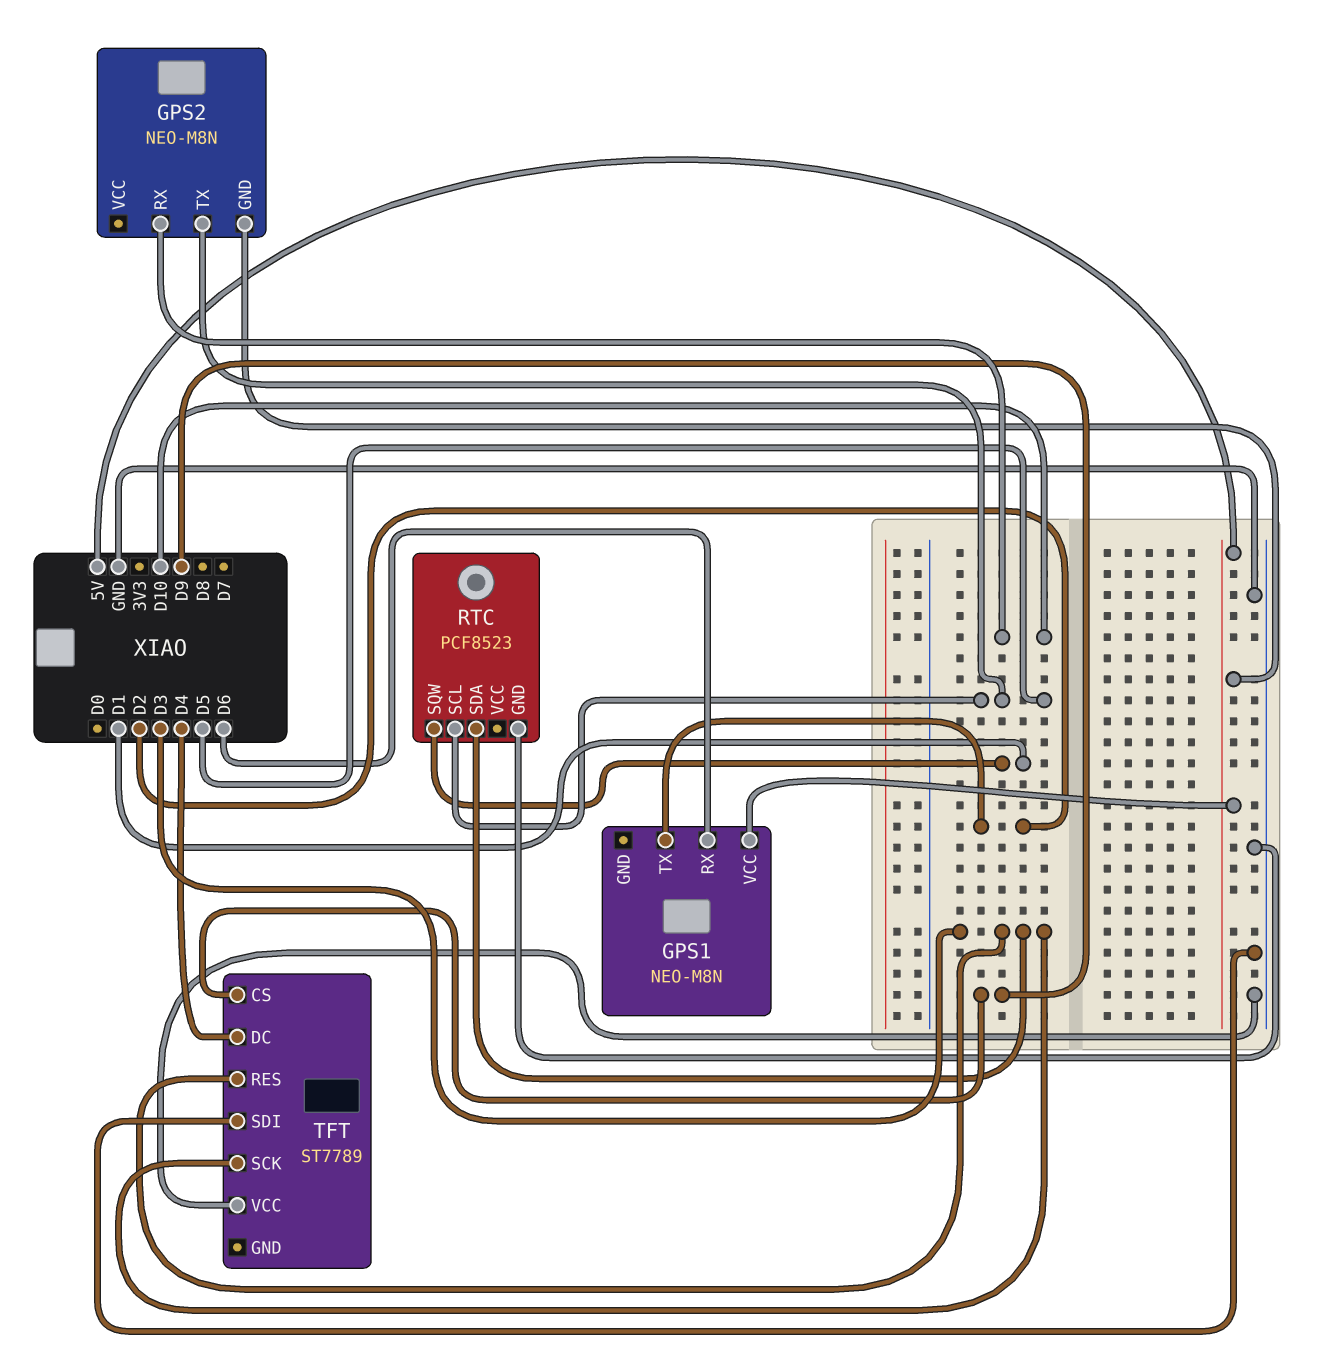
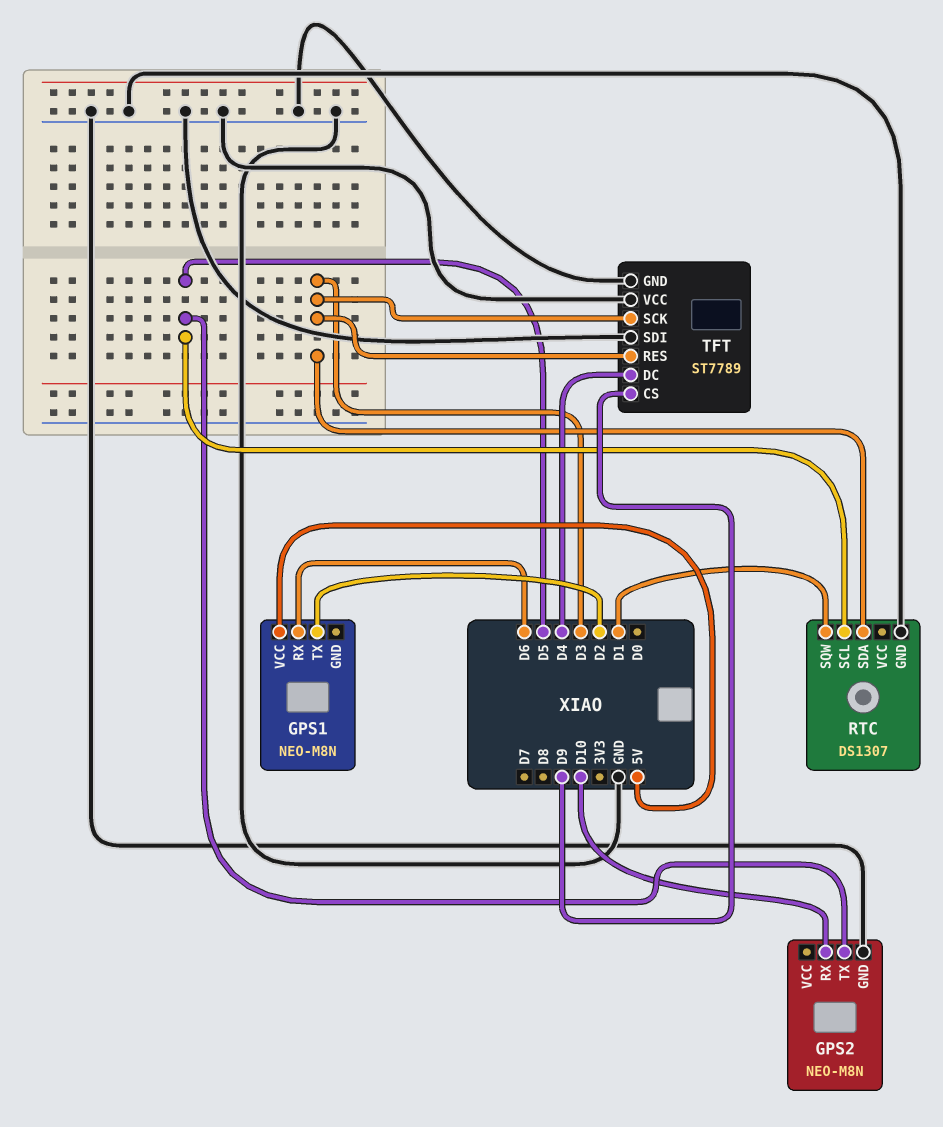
GPS2 pin GND: 5V -> GND
RTC: PCF8523 -> DS1307
TFT pin GND: none -> GND

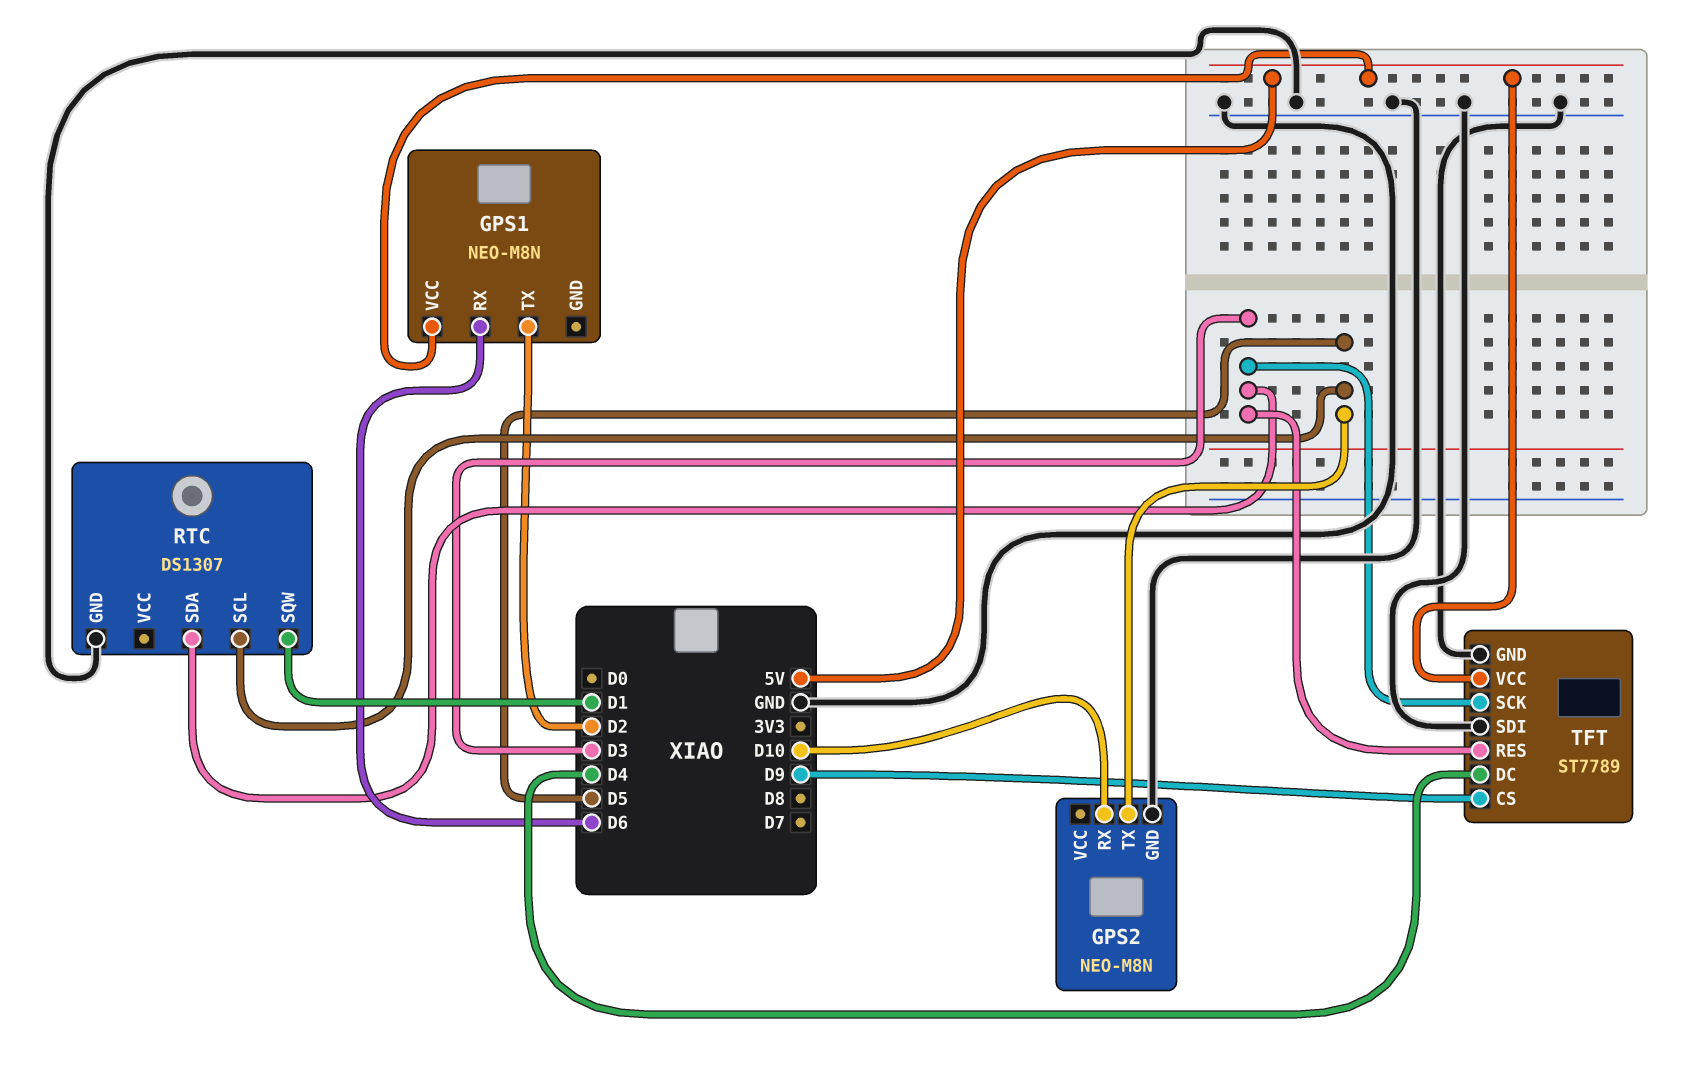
TFT pin VCC: GND -> 5V

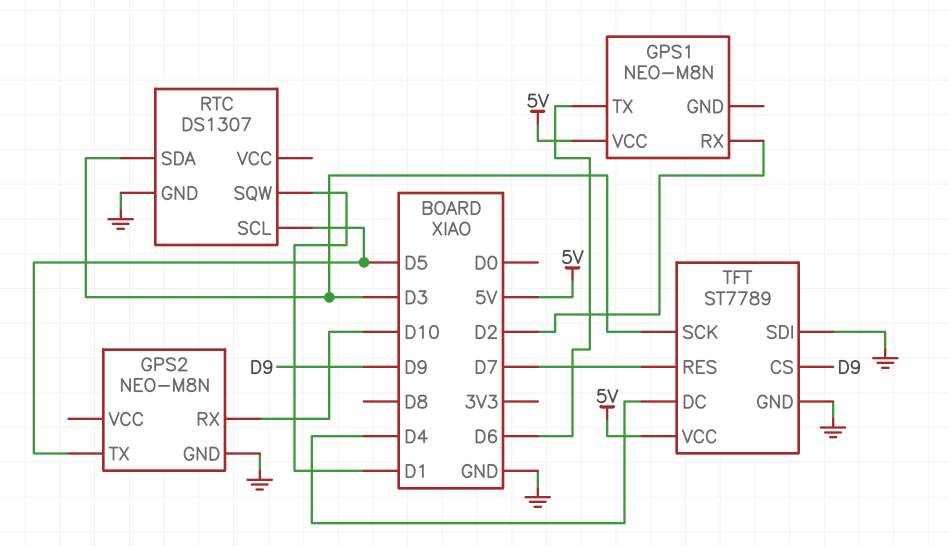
GPS1 pin RX: D6 -> D2
GPS1 pin TX: D2 -> D6
TFT pin RES: D3 -> D7

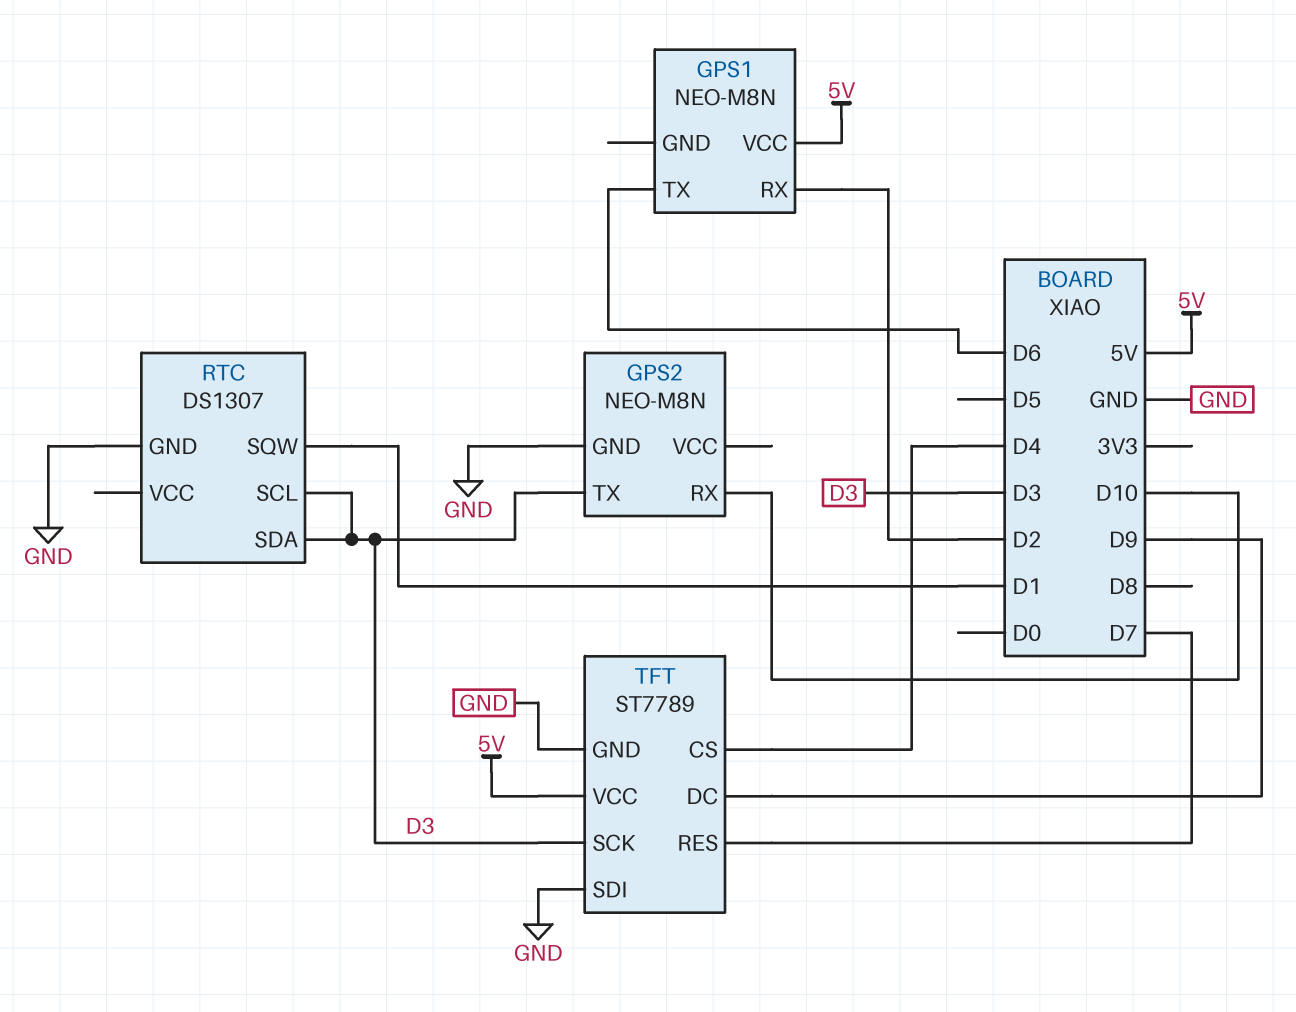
GPS2 pin TX: D5 -> D3
RTC pin SCL: D5 -> D3
TFT pin CS: D9 -> D4
TFT pin DC: D4 -> D9

